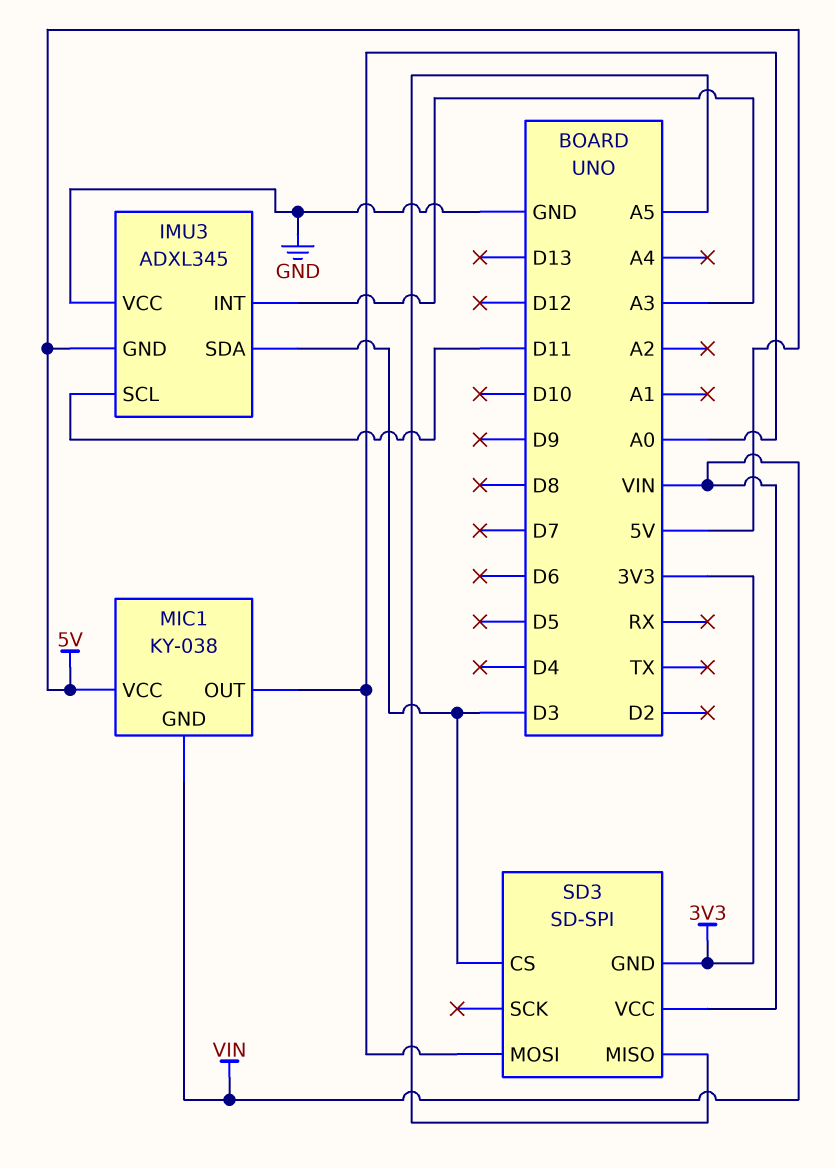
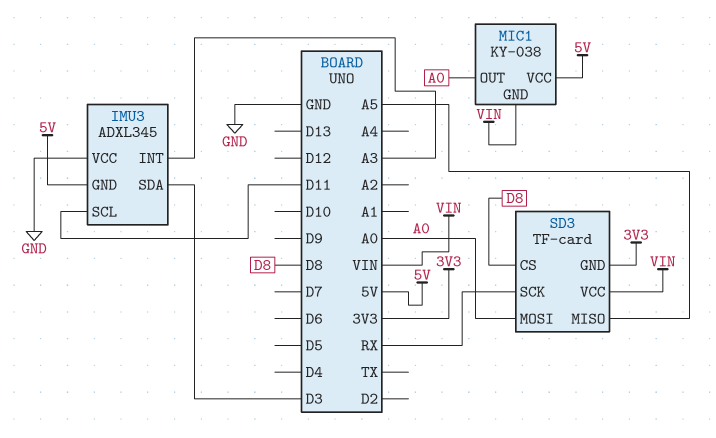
SD3: SD-SPI -> TF-card
SD3 pin CS: D3 -> D8
SD3 pin SCK: none -> RX

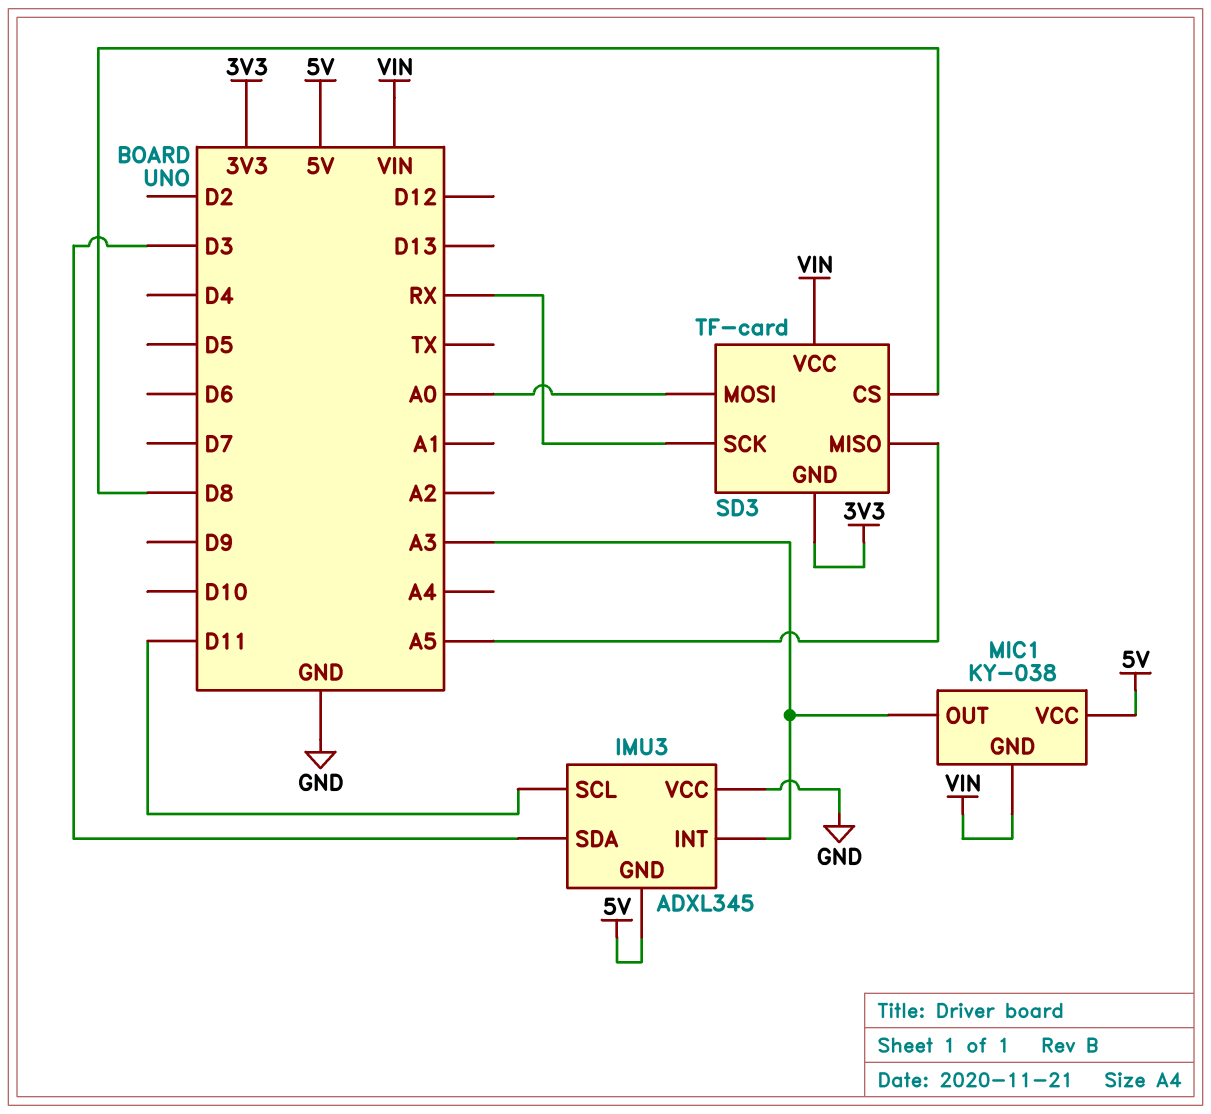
MIC1 pin OUT: A0 -> A3

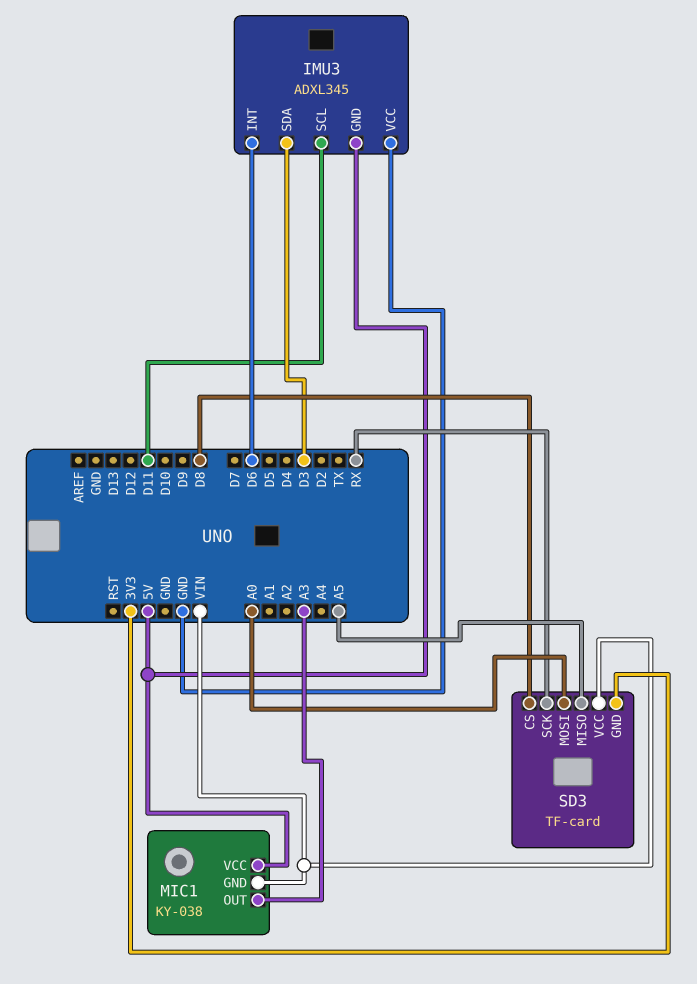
IMU3 pin INT: A3 -> D6

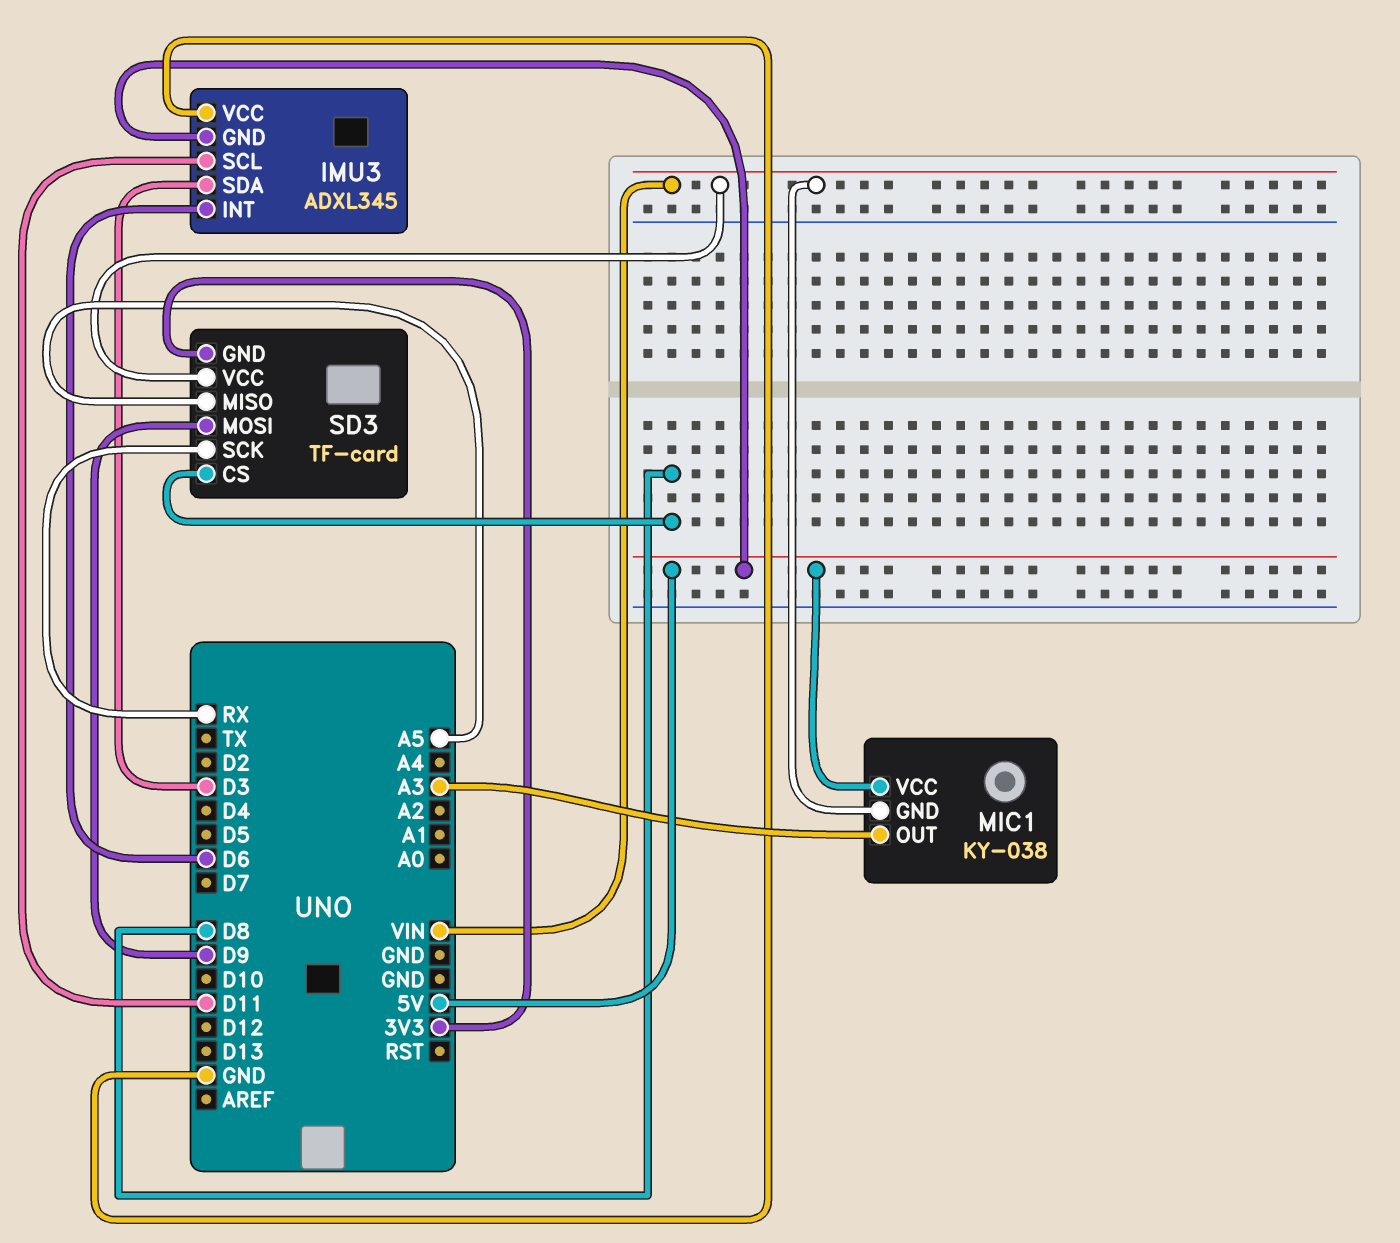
SD3 pin MOSI: A0 -> D9

